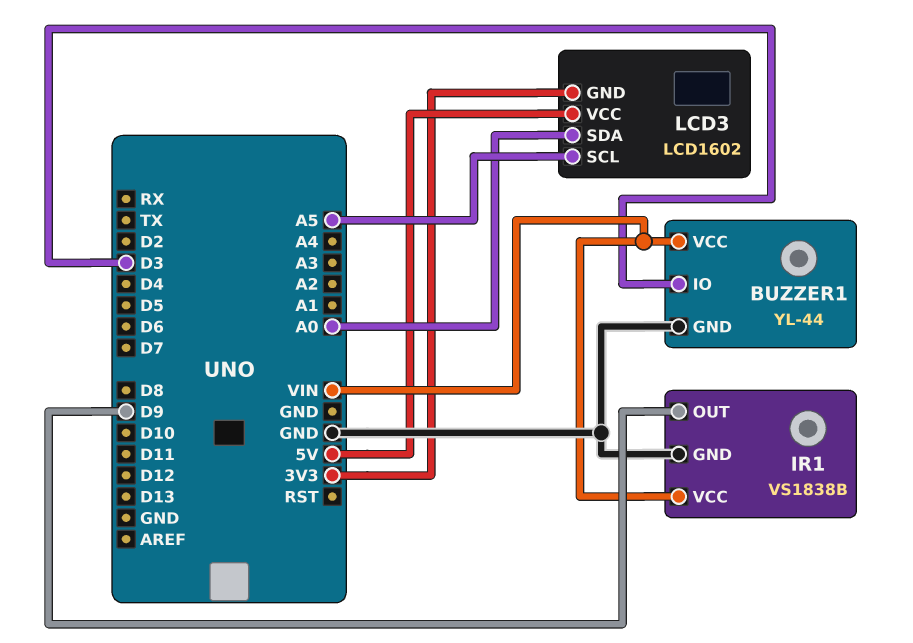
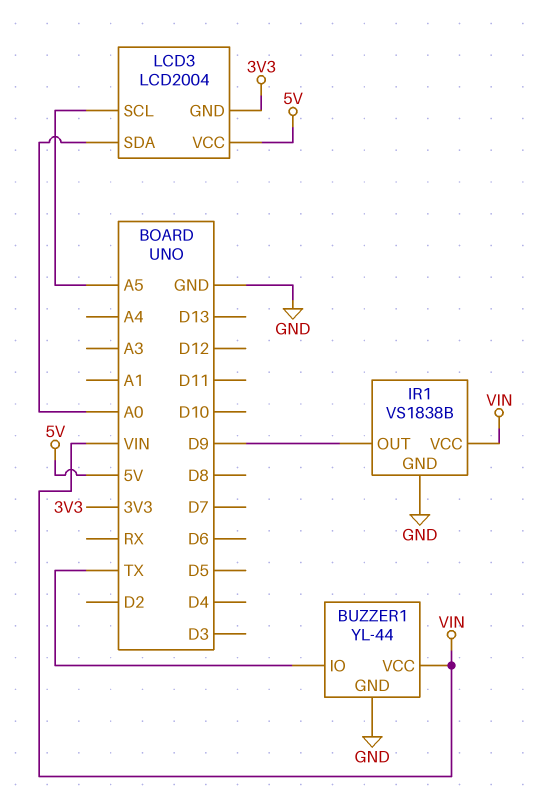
BUZZER1 pin IO: D3 -> TX
LCD3: LCD1602 -> LCD2004

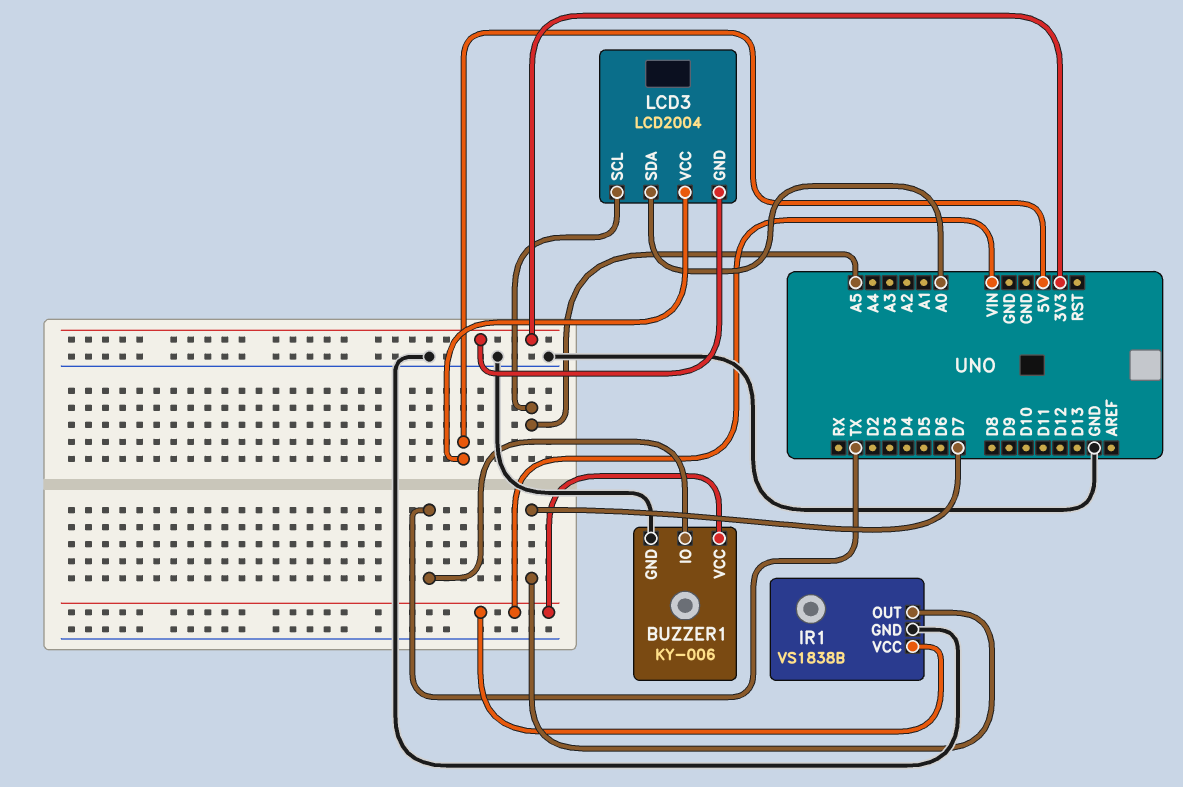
BUZZER1: YL-44 -> KY-006
IR1 pin OUT: D9 -> D7

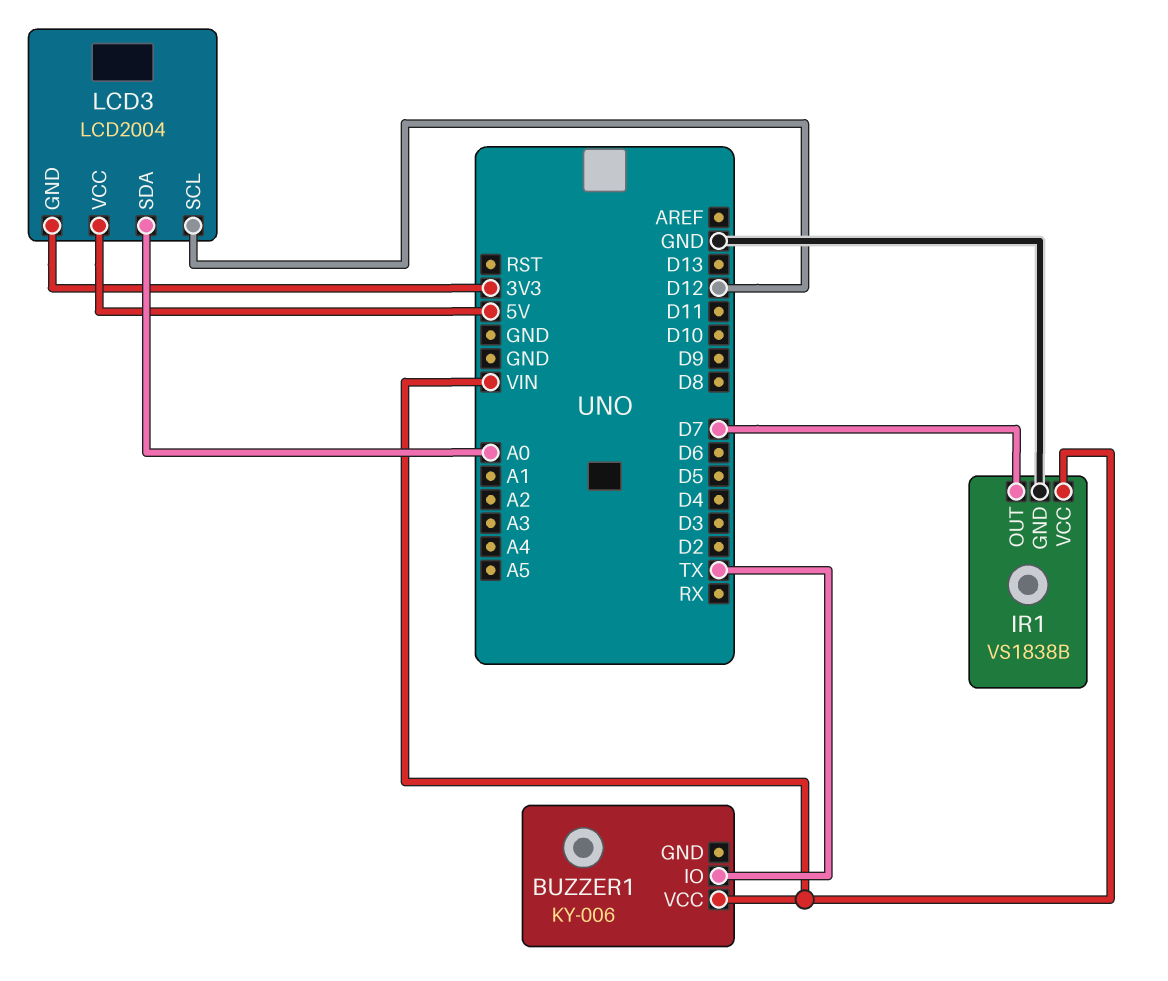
BUZZER1 pin GND: GND -> none
LCD3 pin SCL: A5 -> D12

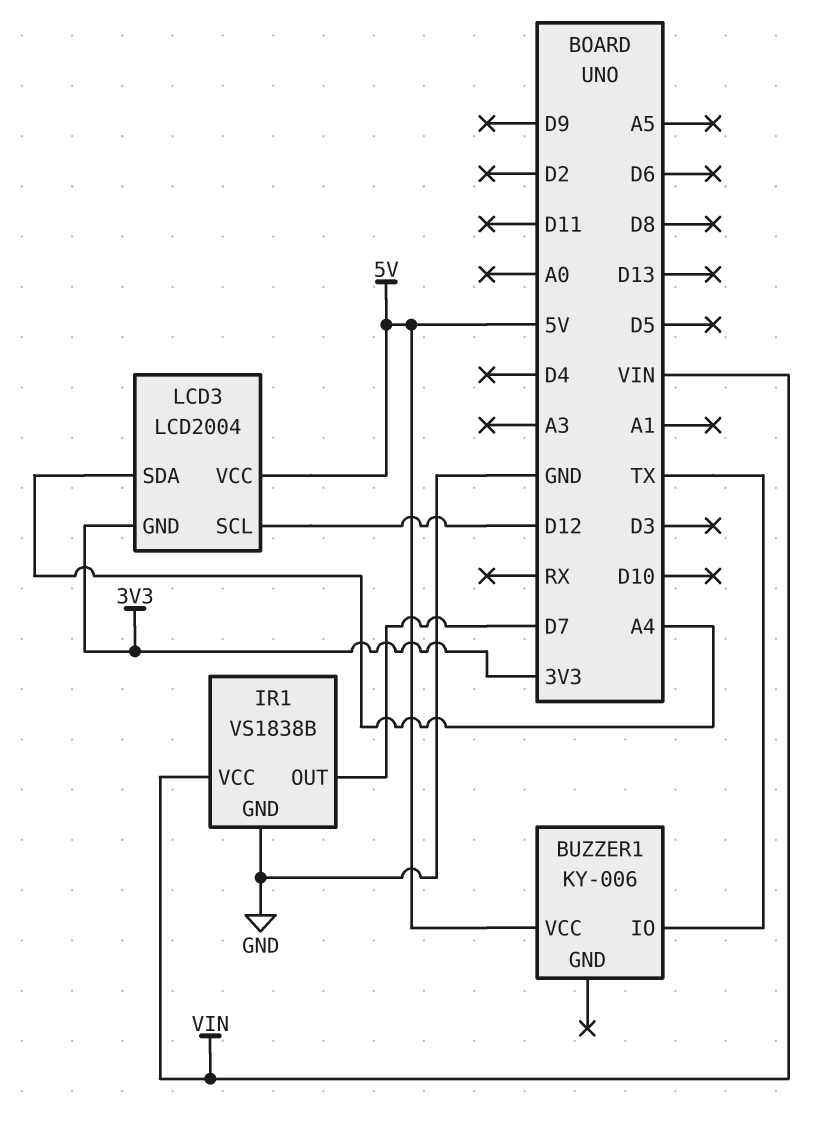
BUZZER1 pin VCC: VIN -> 5V
LCD3 pin SDA: A0 -> A4

